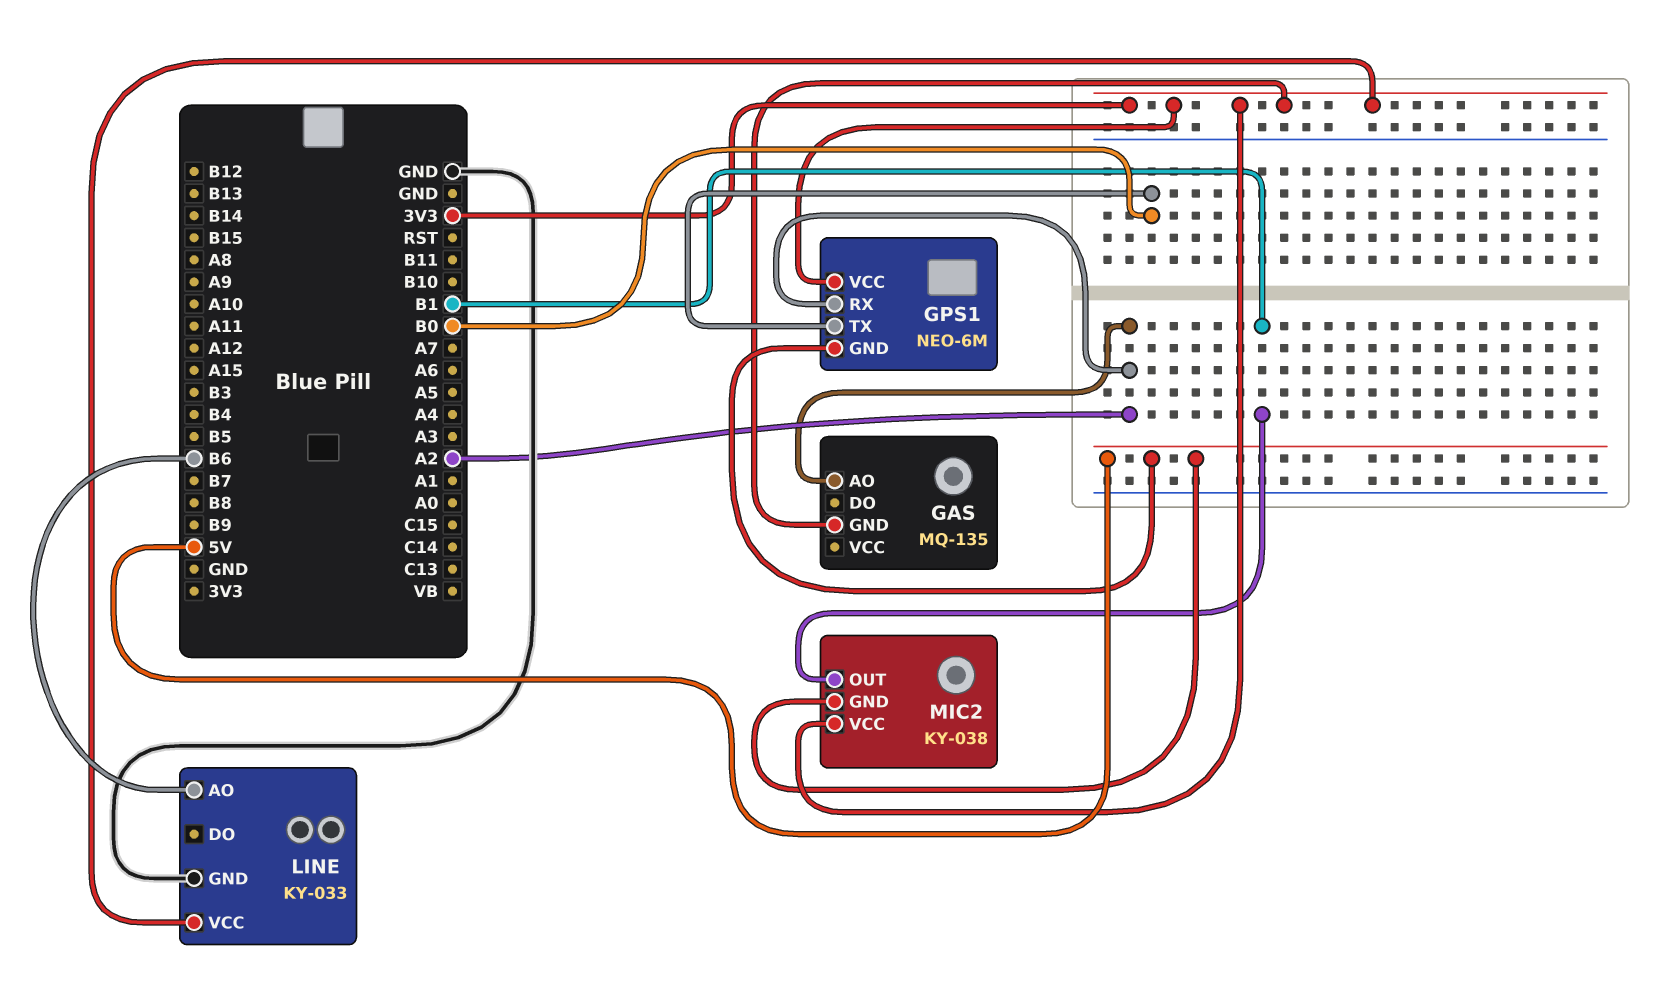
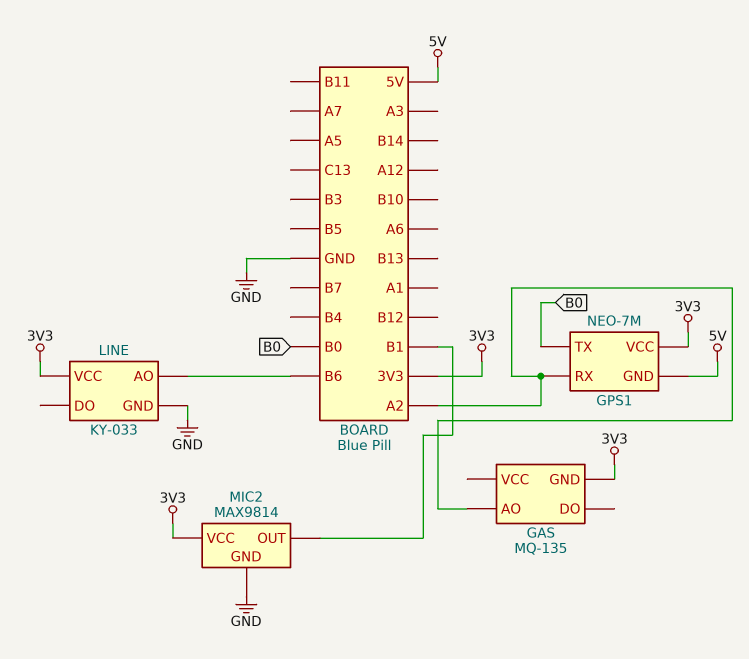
GPS1: NEO-6M -> NEO-7M
MIC2: KY-038 -> MAX9814
MIC2 pin GND: 5V -> GND

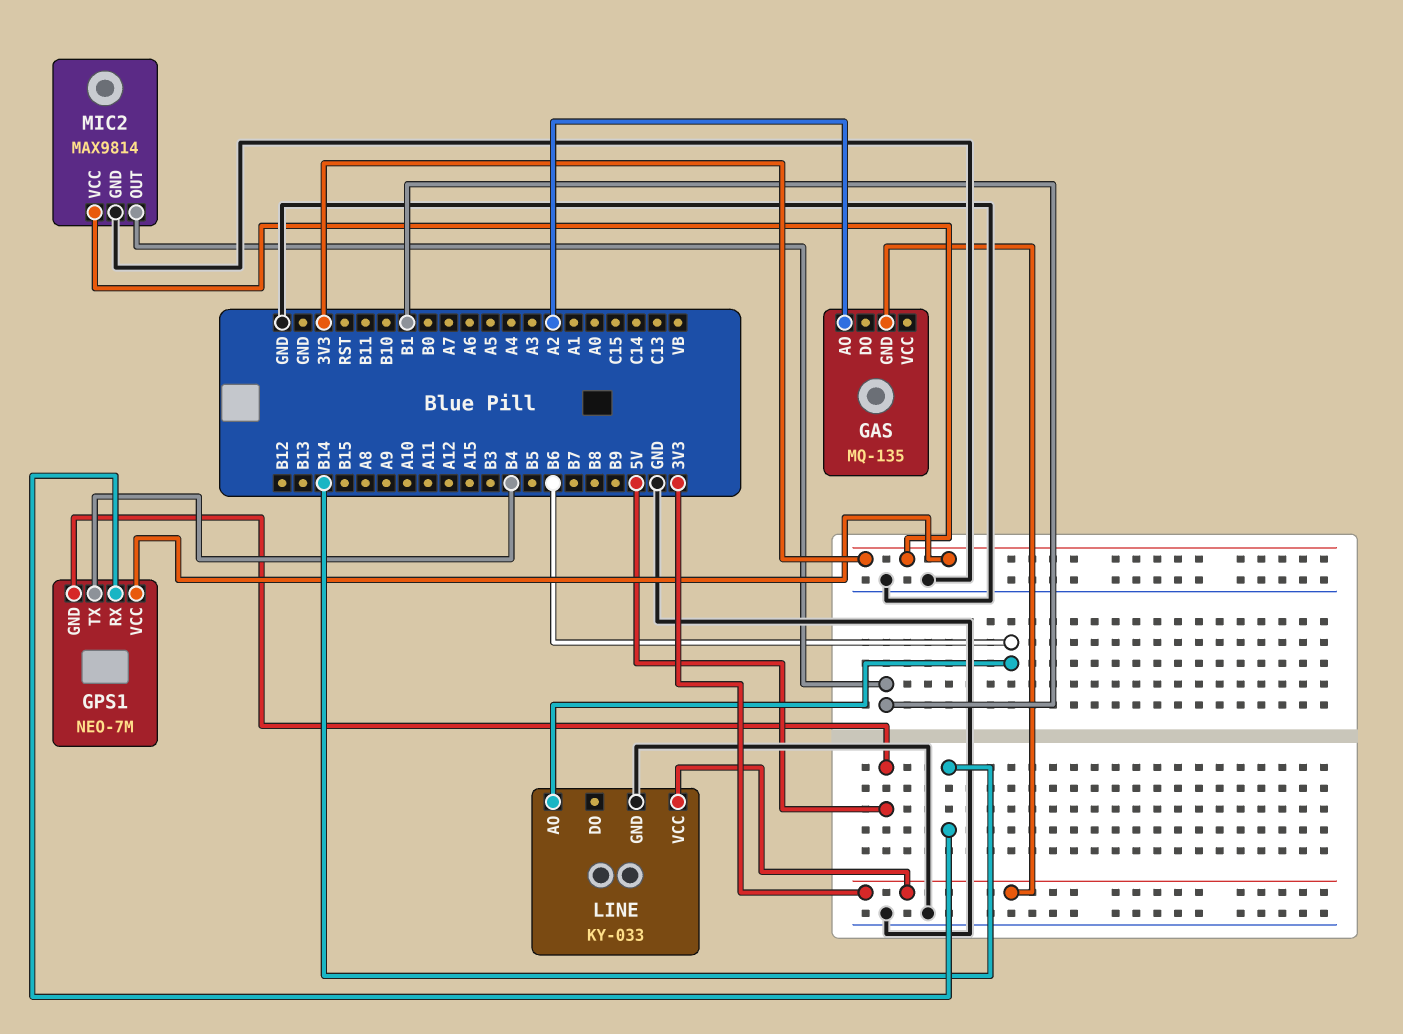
GPS1 pin RX: A2 -> B14
GPS1 pin TX: B0 -> B4

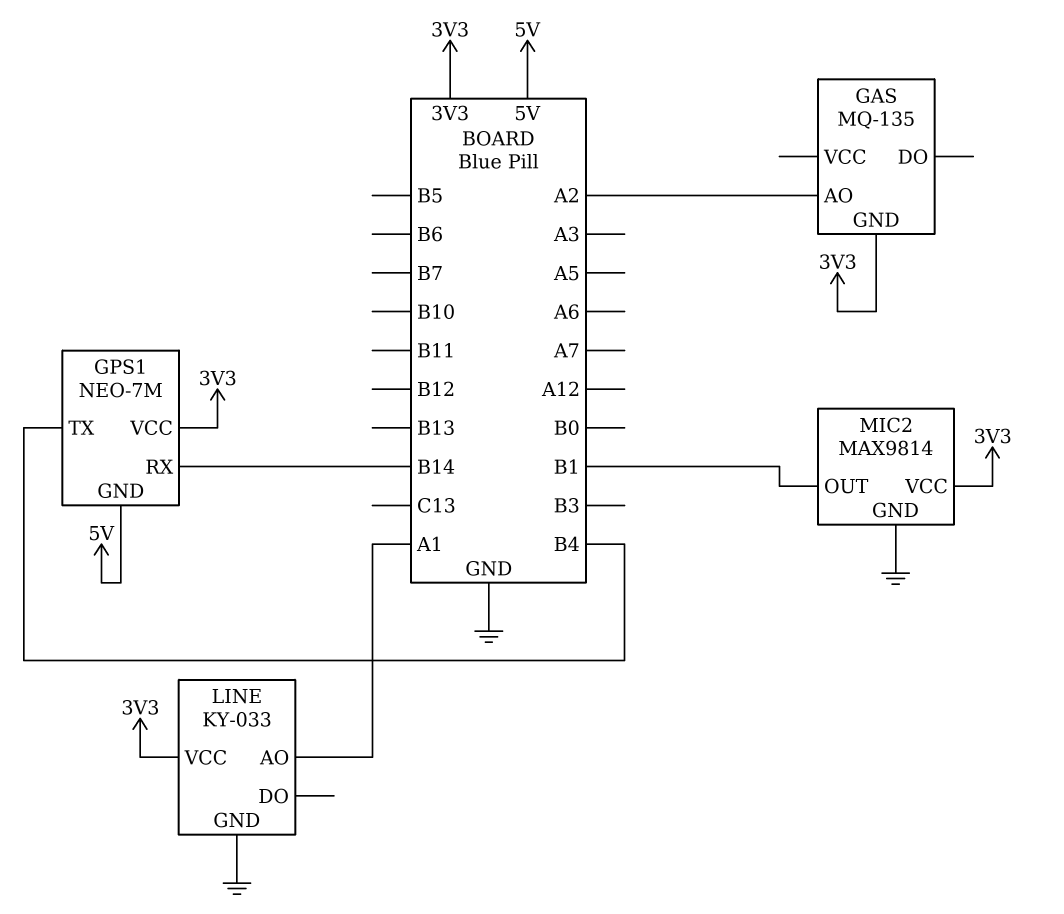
LINE pin AO: B6 -> A1

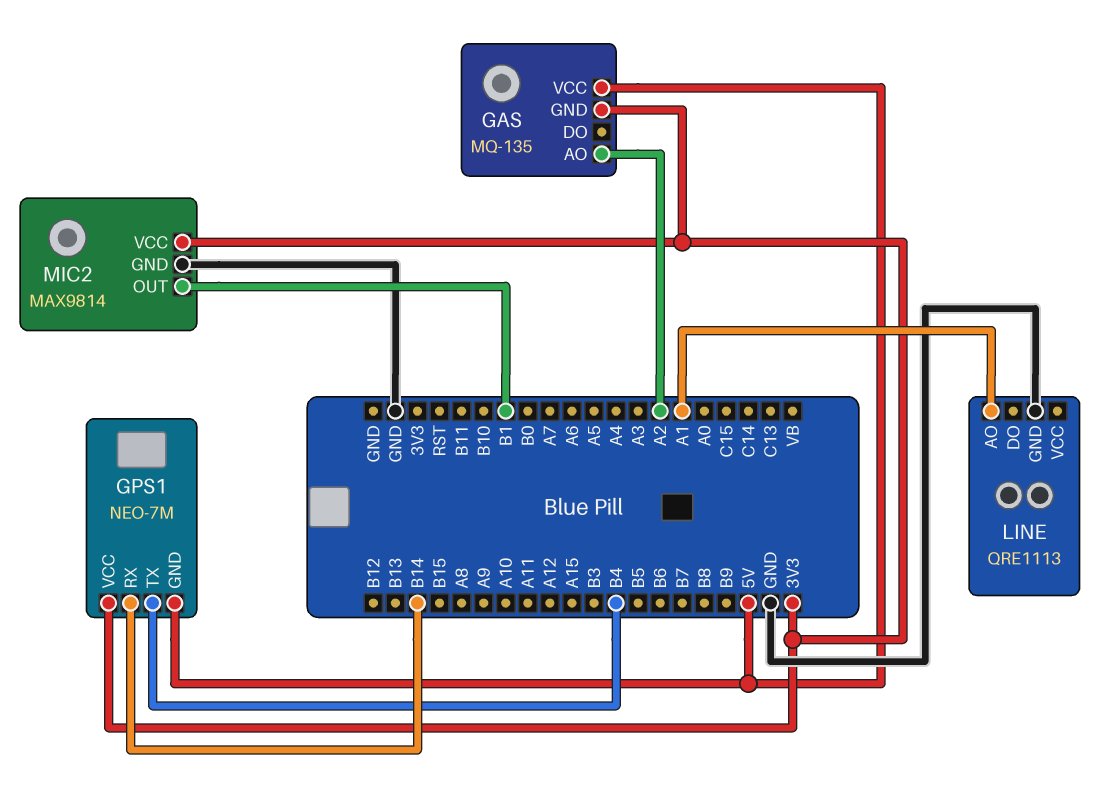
GAS pin VCC: none -> 5V
LINE: KY-033 -> QRE1113
LINE pin VCC: 3V3 -> none

